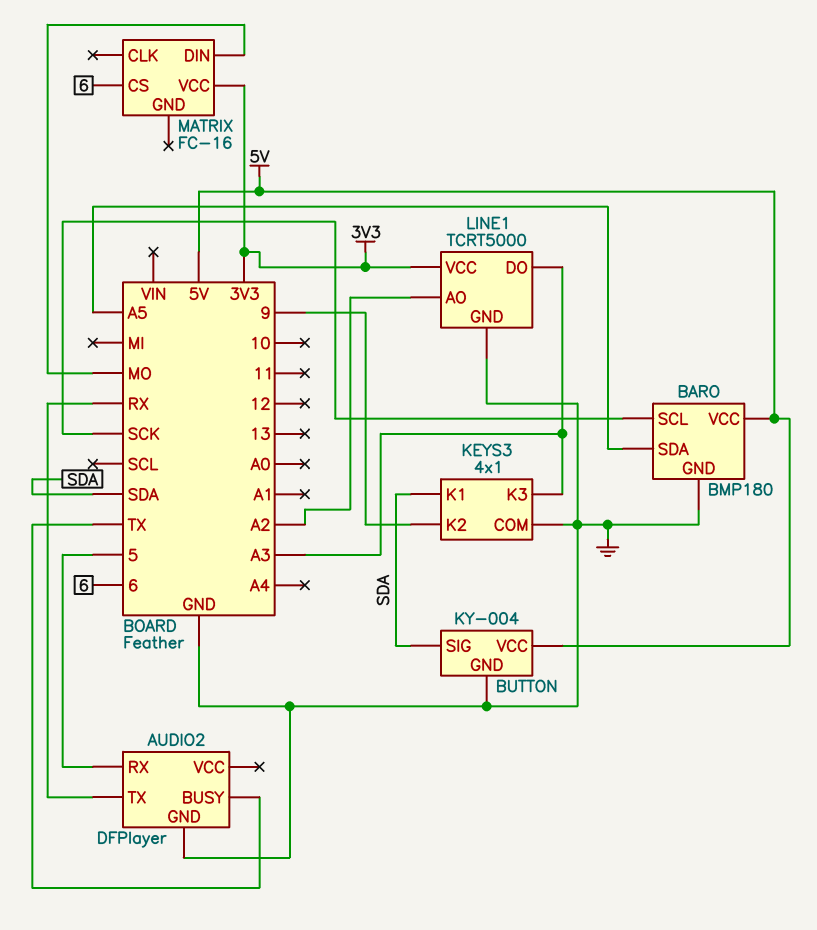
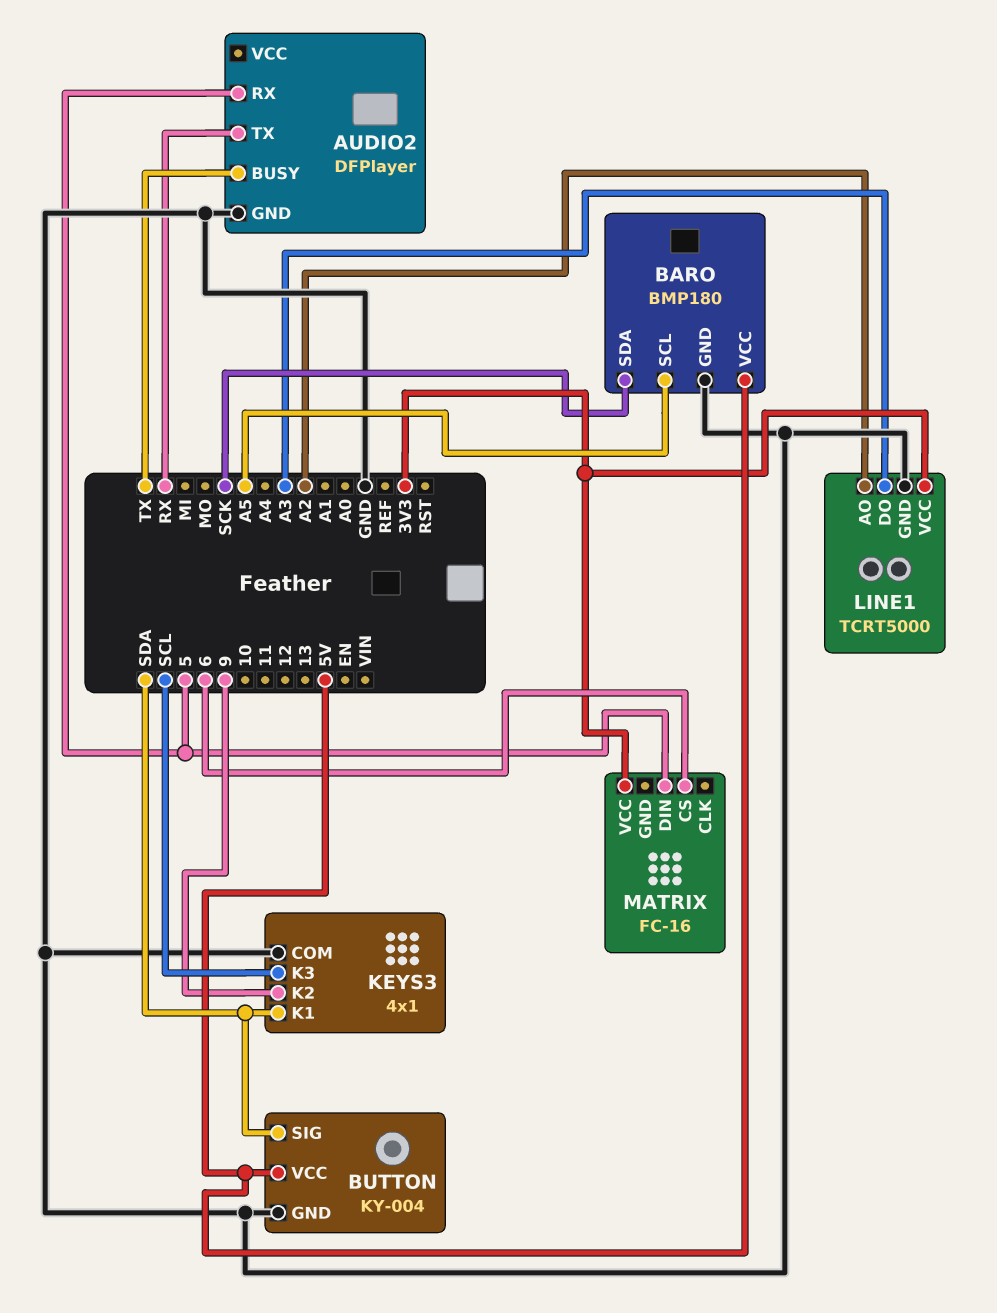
BARO pin SCL: SCK -> A5
BARO pin SDA: A5 -> SCK
KEYS3 pin K3: A3 -> SCL
MATRIX pin DIN: MO -> 5

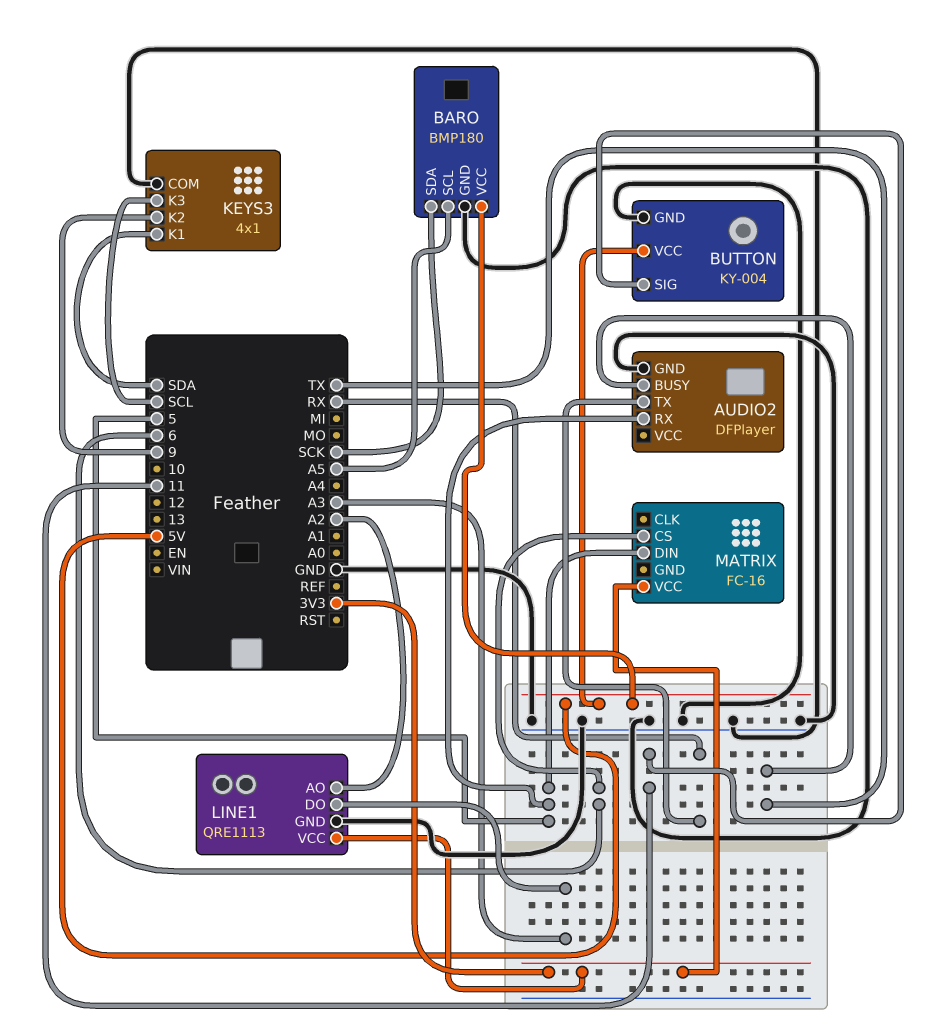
BUTTON pin SIG: SDA -> 11
LINE1: TCRT5000 -> QRE1113

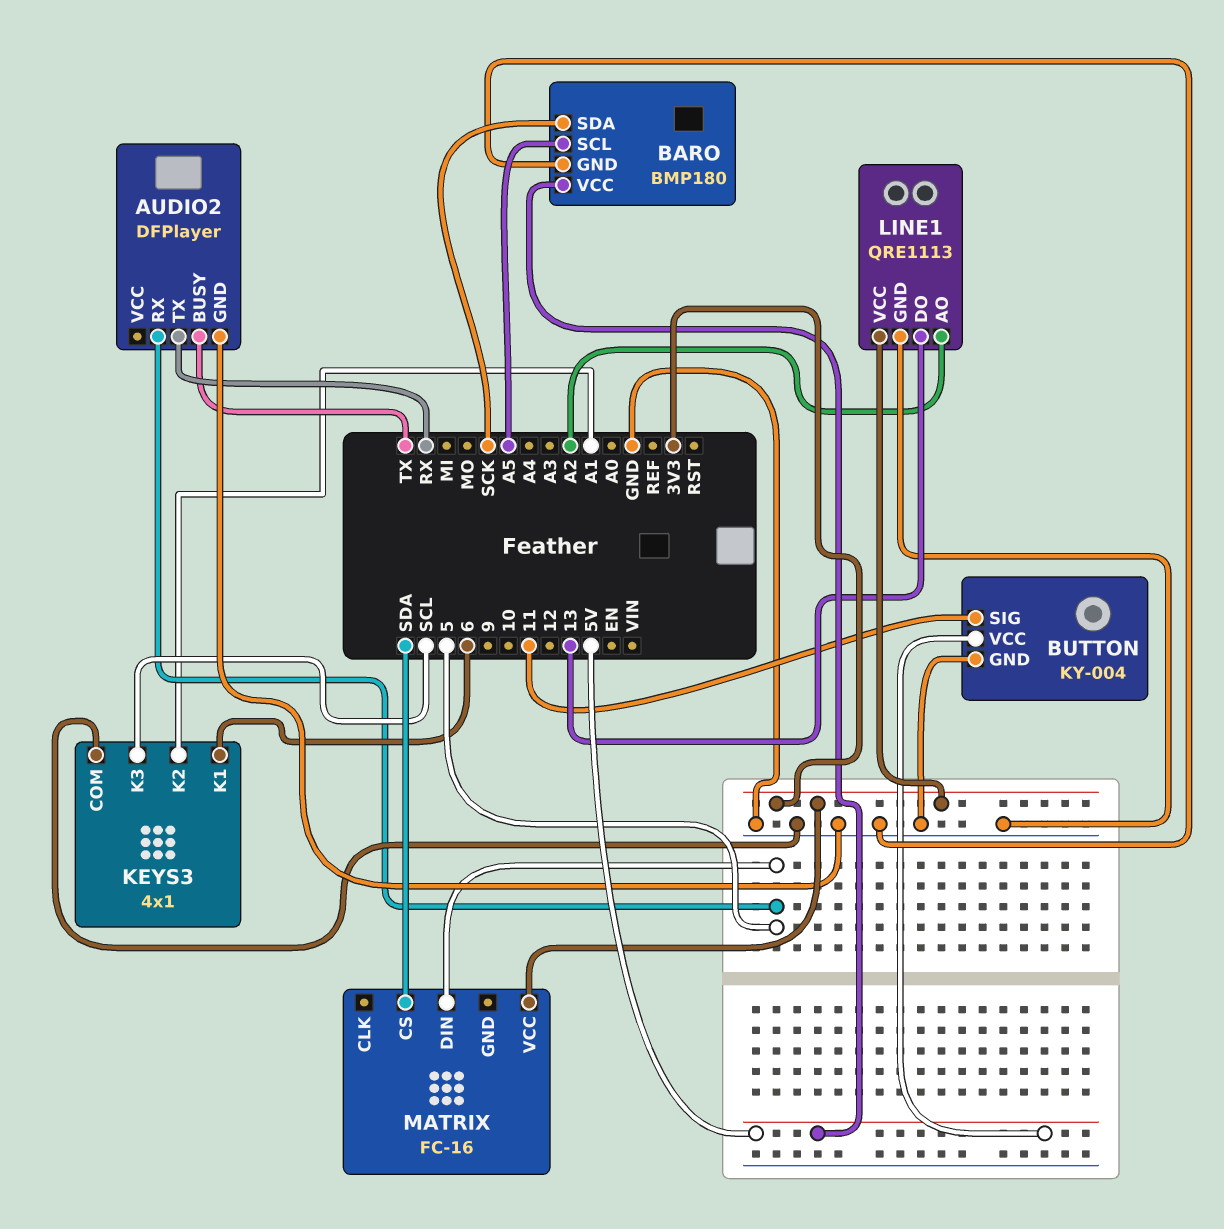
KEYS3 pin K1: SDA -> 6
KEYS3 pin K2: 9 -> A1
LINE1 pin DO: A3 -> 13
MATRIX pin CS: 6 -> SDA

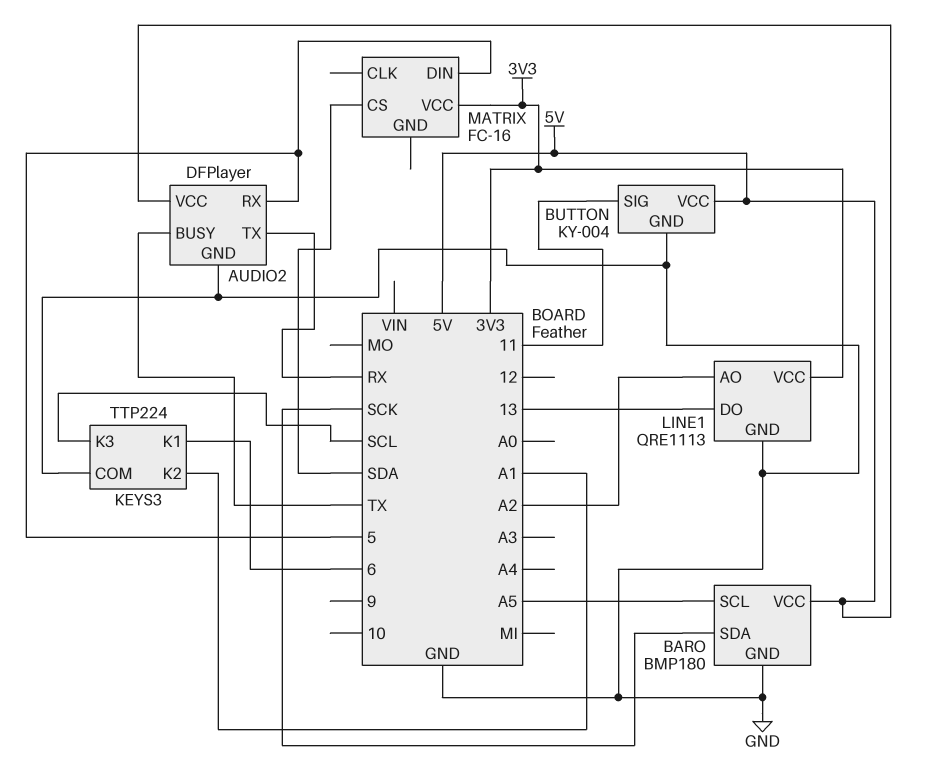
AUDIO2 pin VCC: none -> 5V
KEYS3: 4x1 -> TTP224

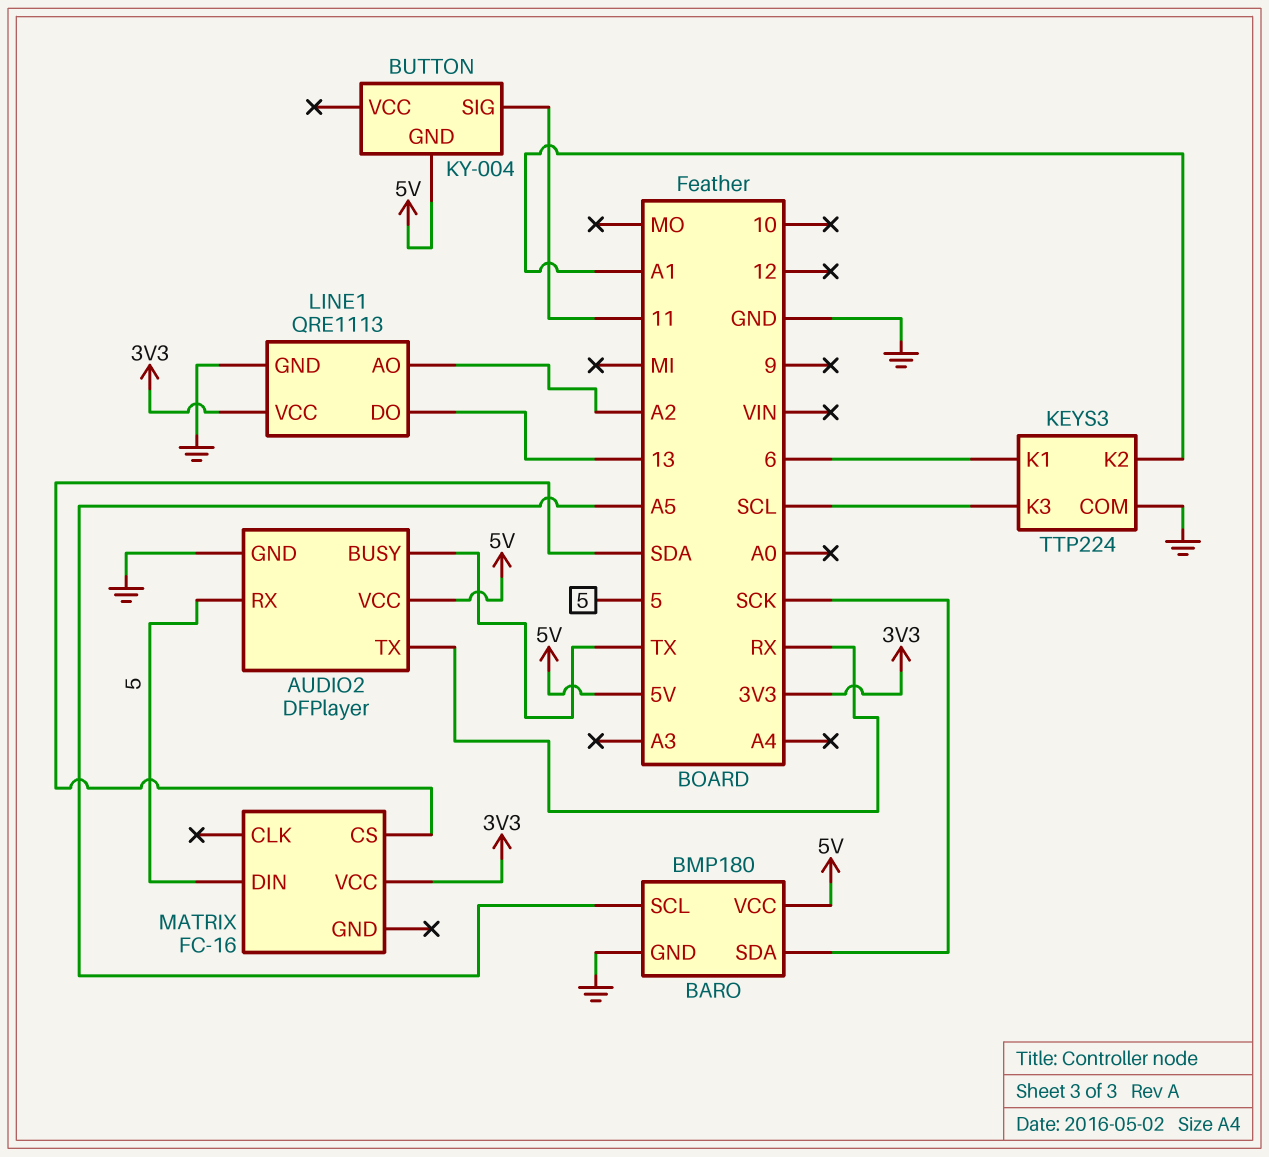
BUTTON pin GND: GND -> 5V
BUTTON pin VCC: 5V -> none

